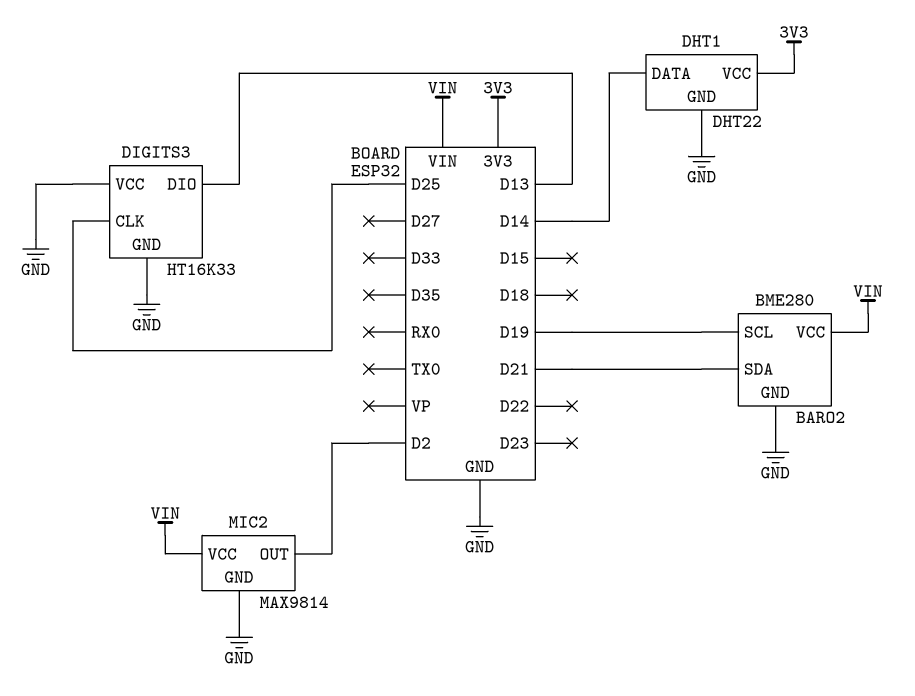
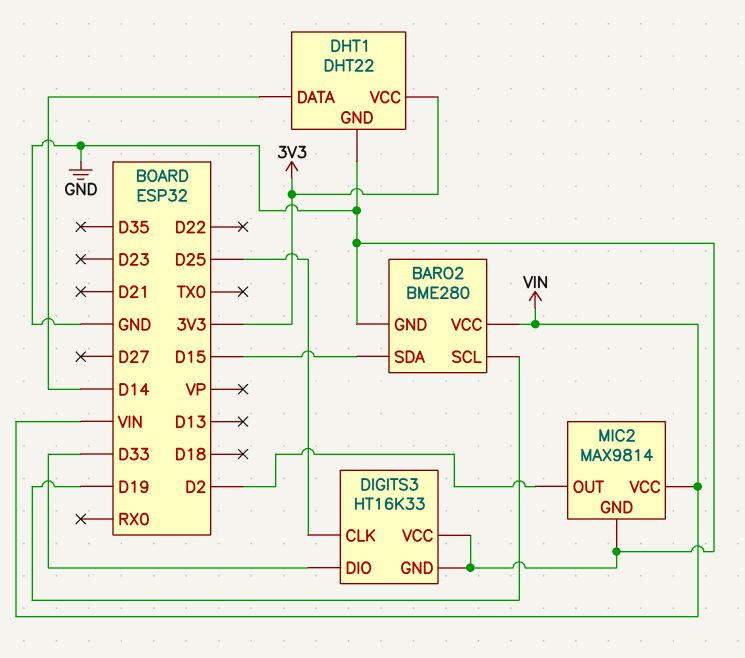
BARO2 pin SDA: D21 -> D15
DIGITS3 pin DIO: D13 -> D33

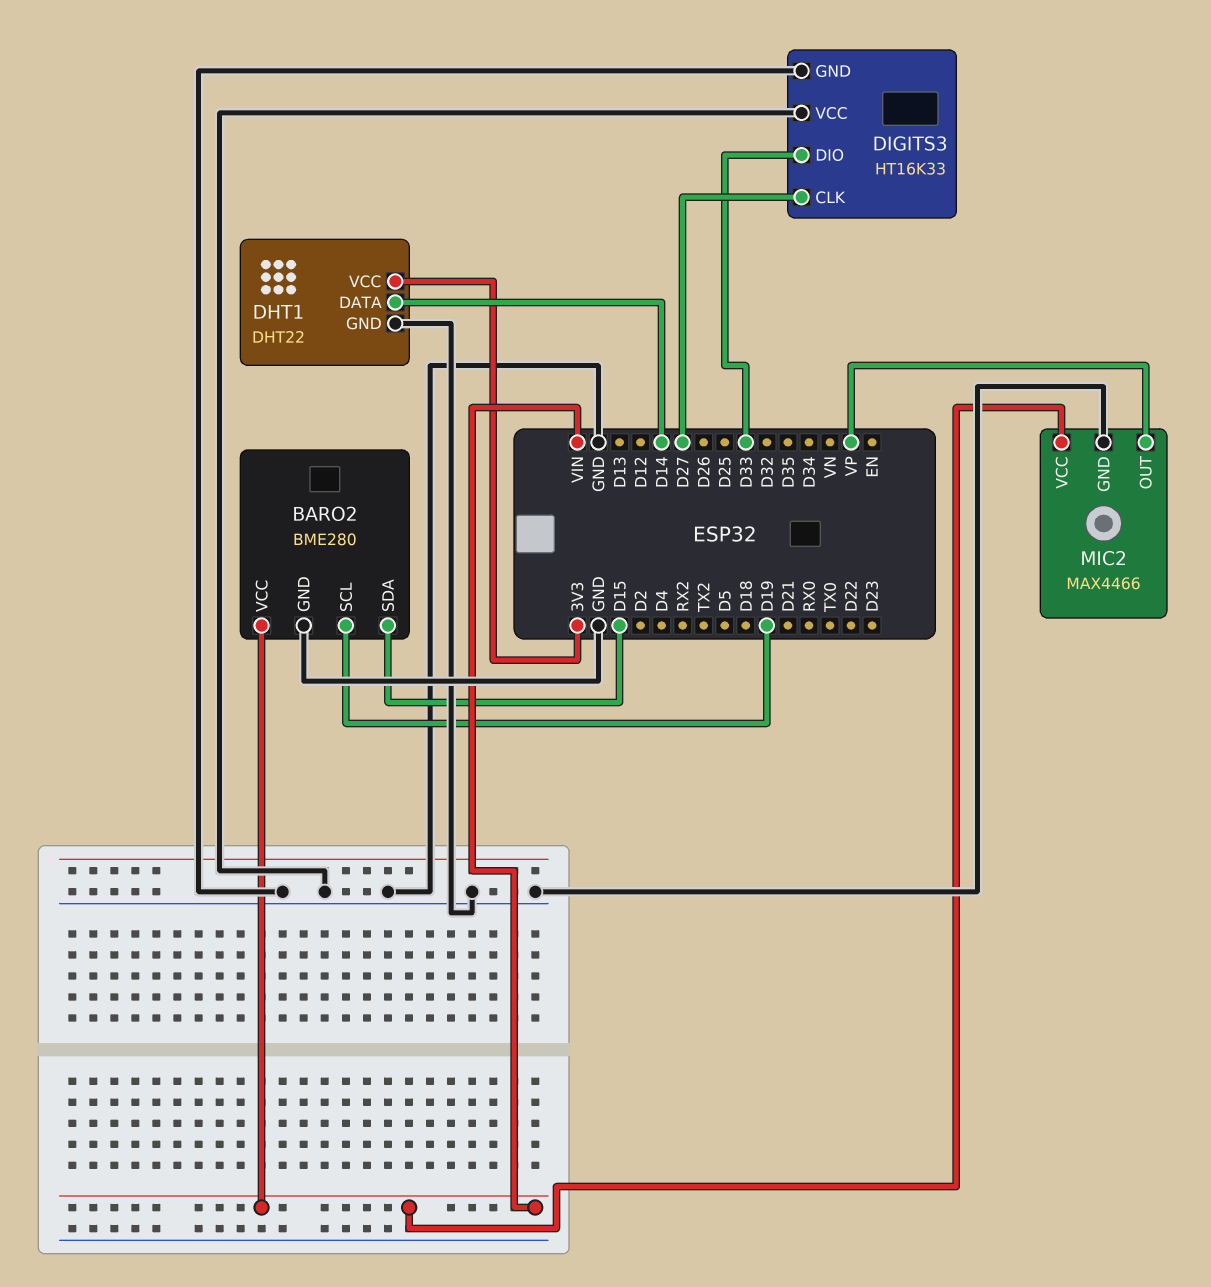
DIGITS3 pin CLK: D25 -> D27
MIC2: MAX9814 -> MAX4466
MIC2 pin OUT: D2 -> VP

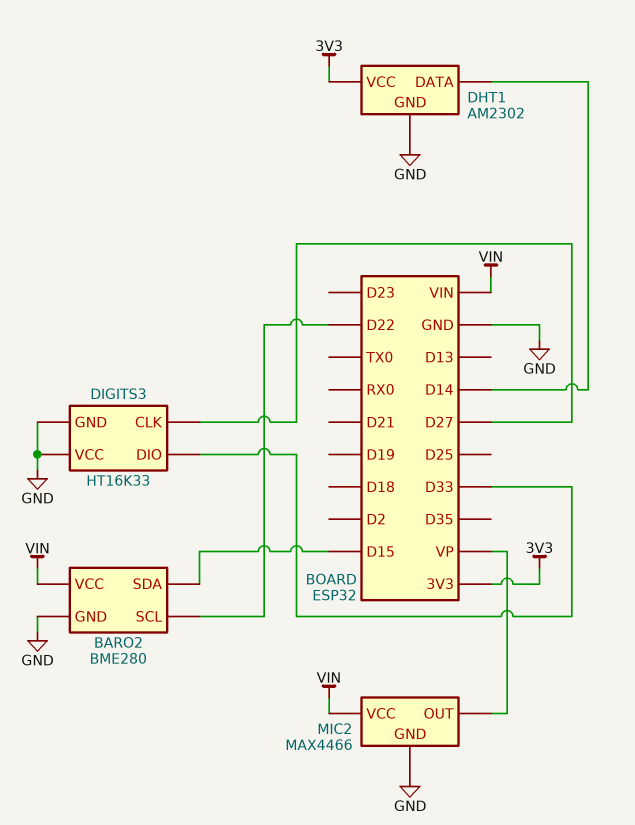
BARO2 pin SCL: D19 -> D22
DHT1: DHT22 -> AM2302

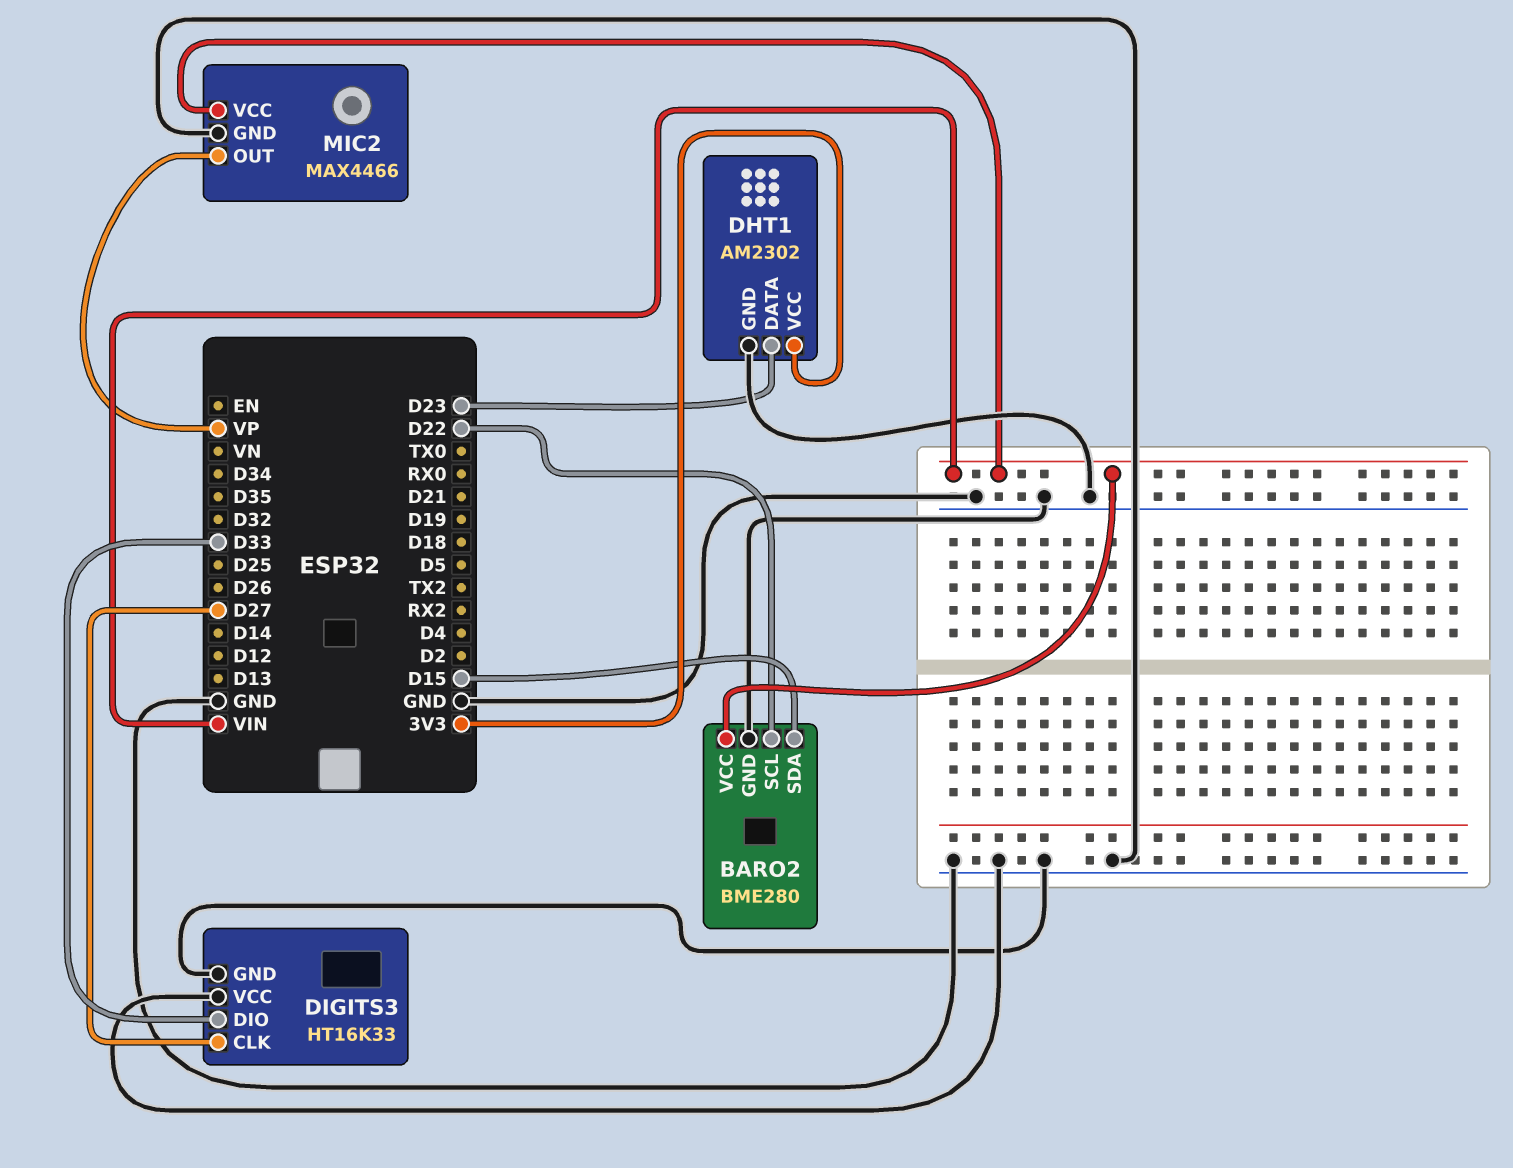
DHT1 pin DATA: D14 -> D23

